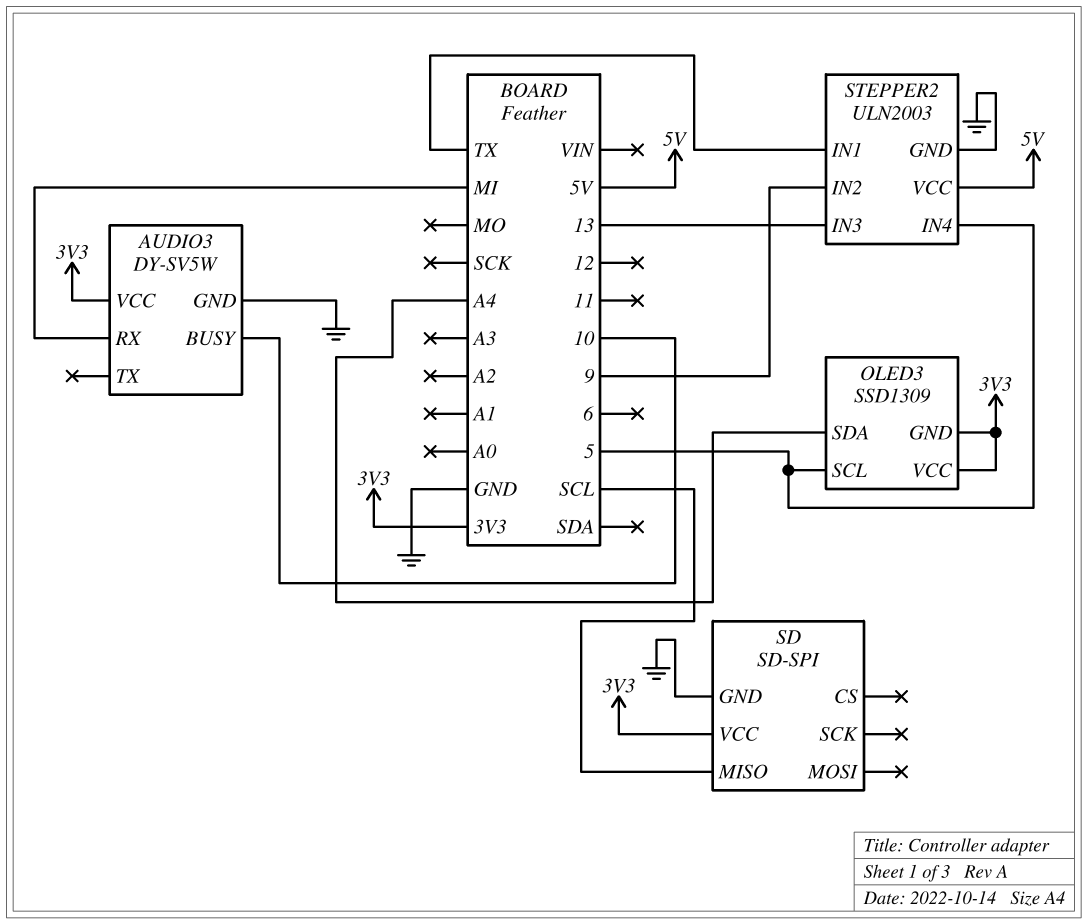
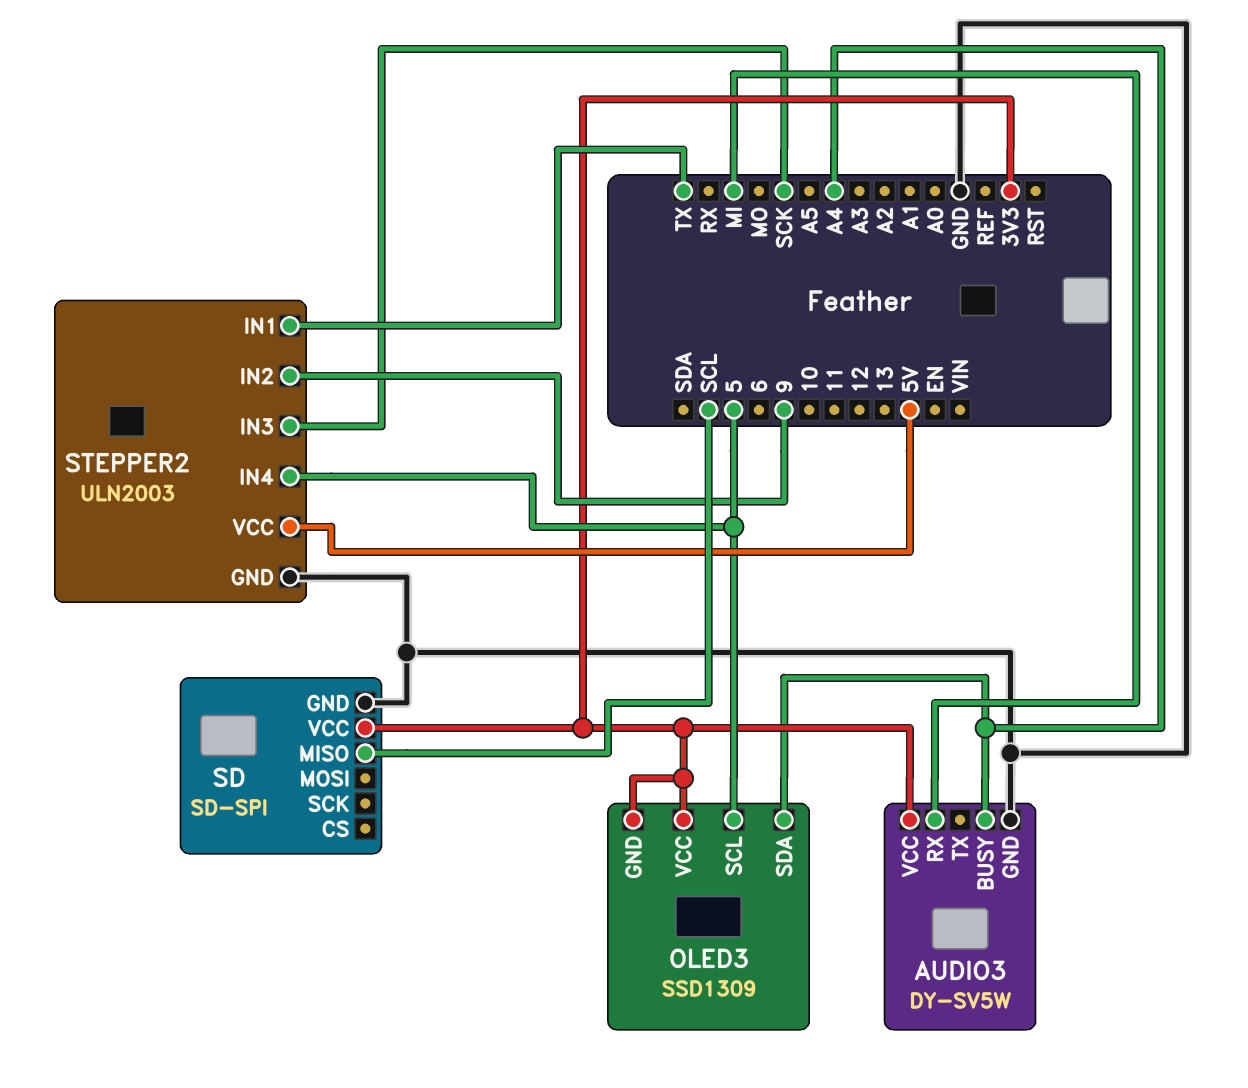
AUDIO3 pin BUSY: 10 -> A4
STEPPER2 pin IN3: 13 -> SCK

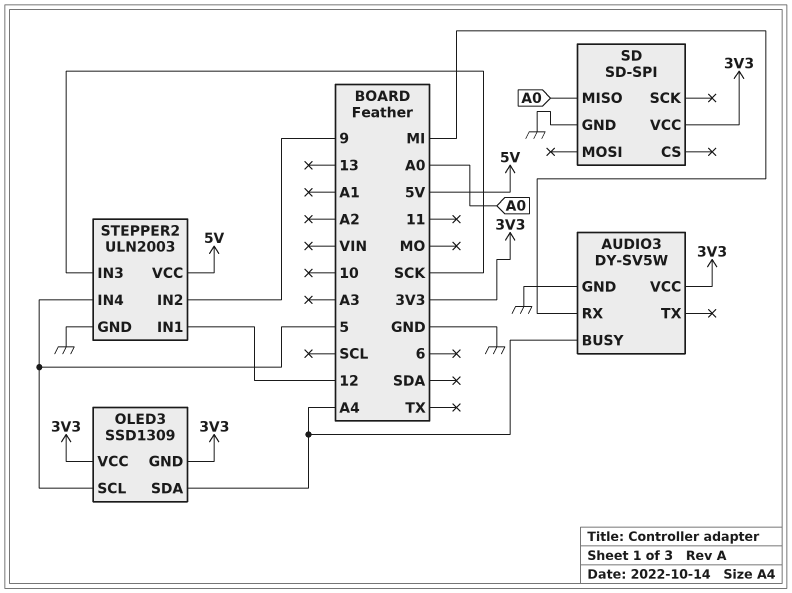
SD pin MISO: SCL -> A0
STEPPER2 pin IN1: TX -> 12

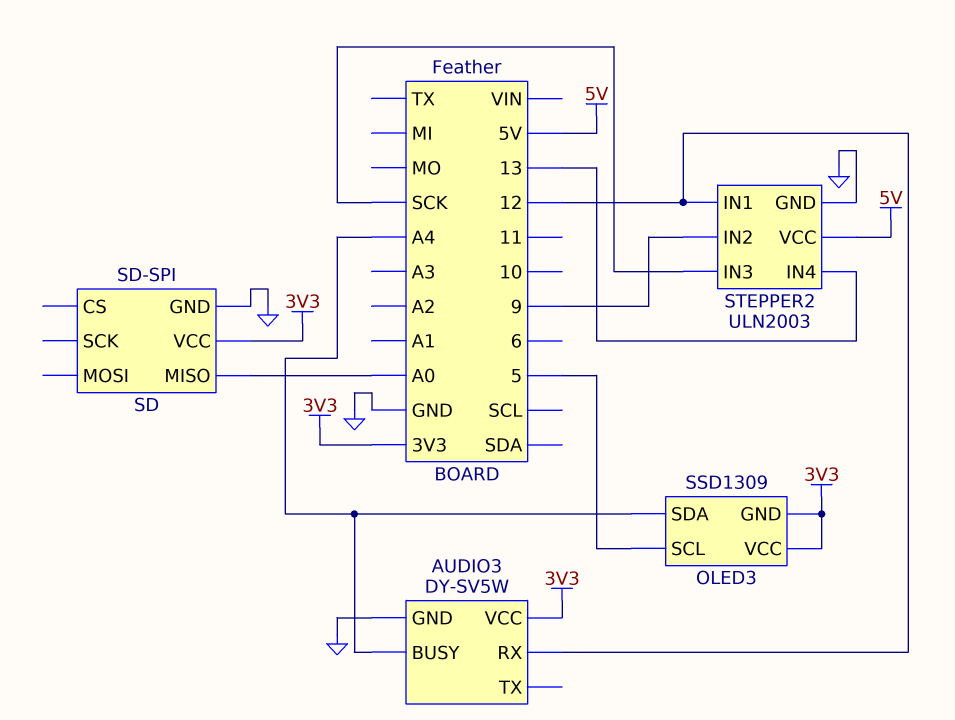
AUDIO3 pin RX: MI -> 12
STEPPER2 pin IN4: 5 -> 13

